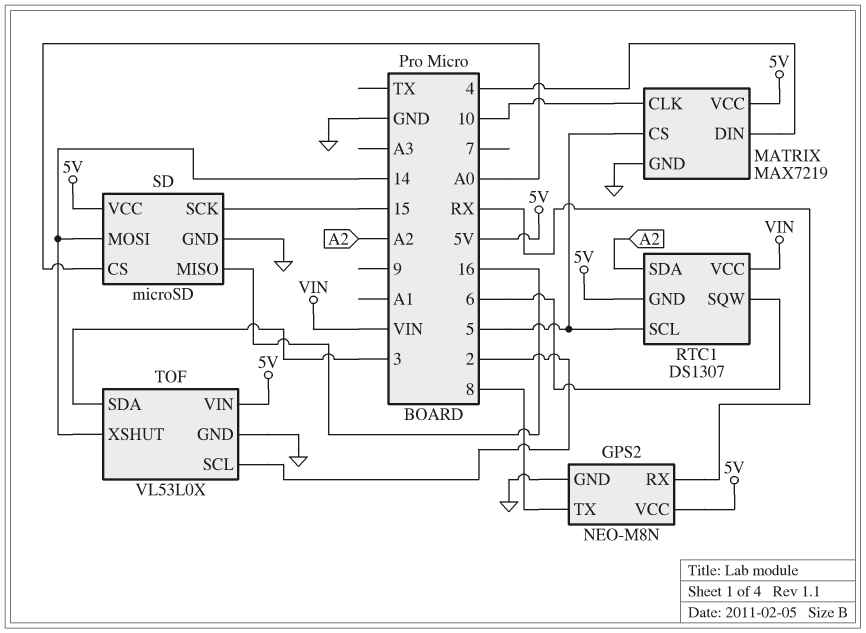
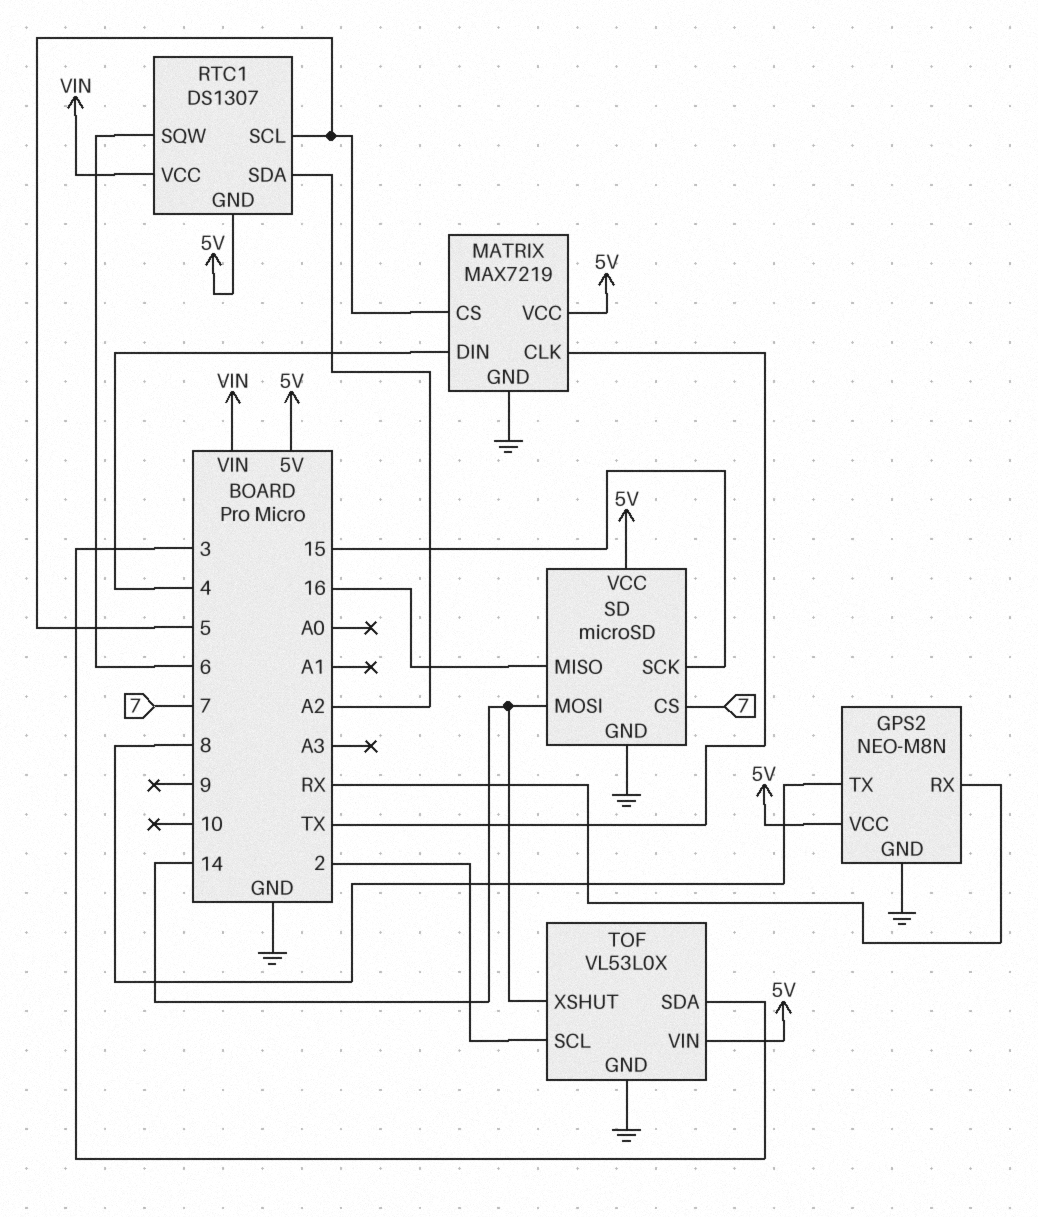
MATRIX pin CLK: 10 -> TX
SD pin CS: A0 -> 7

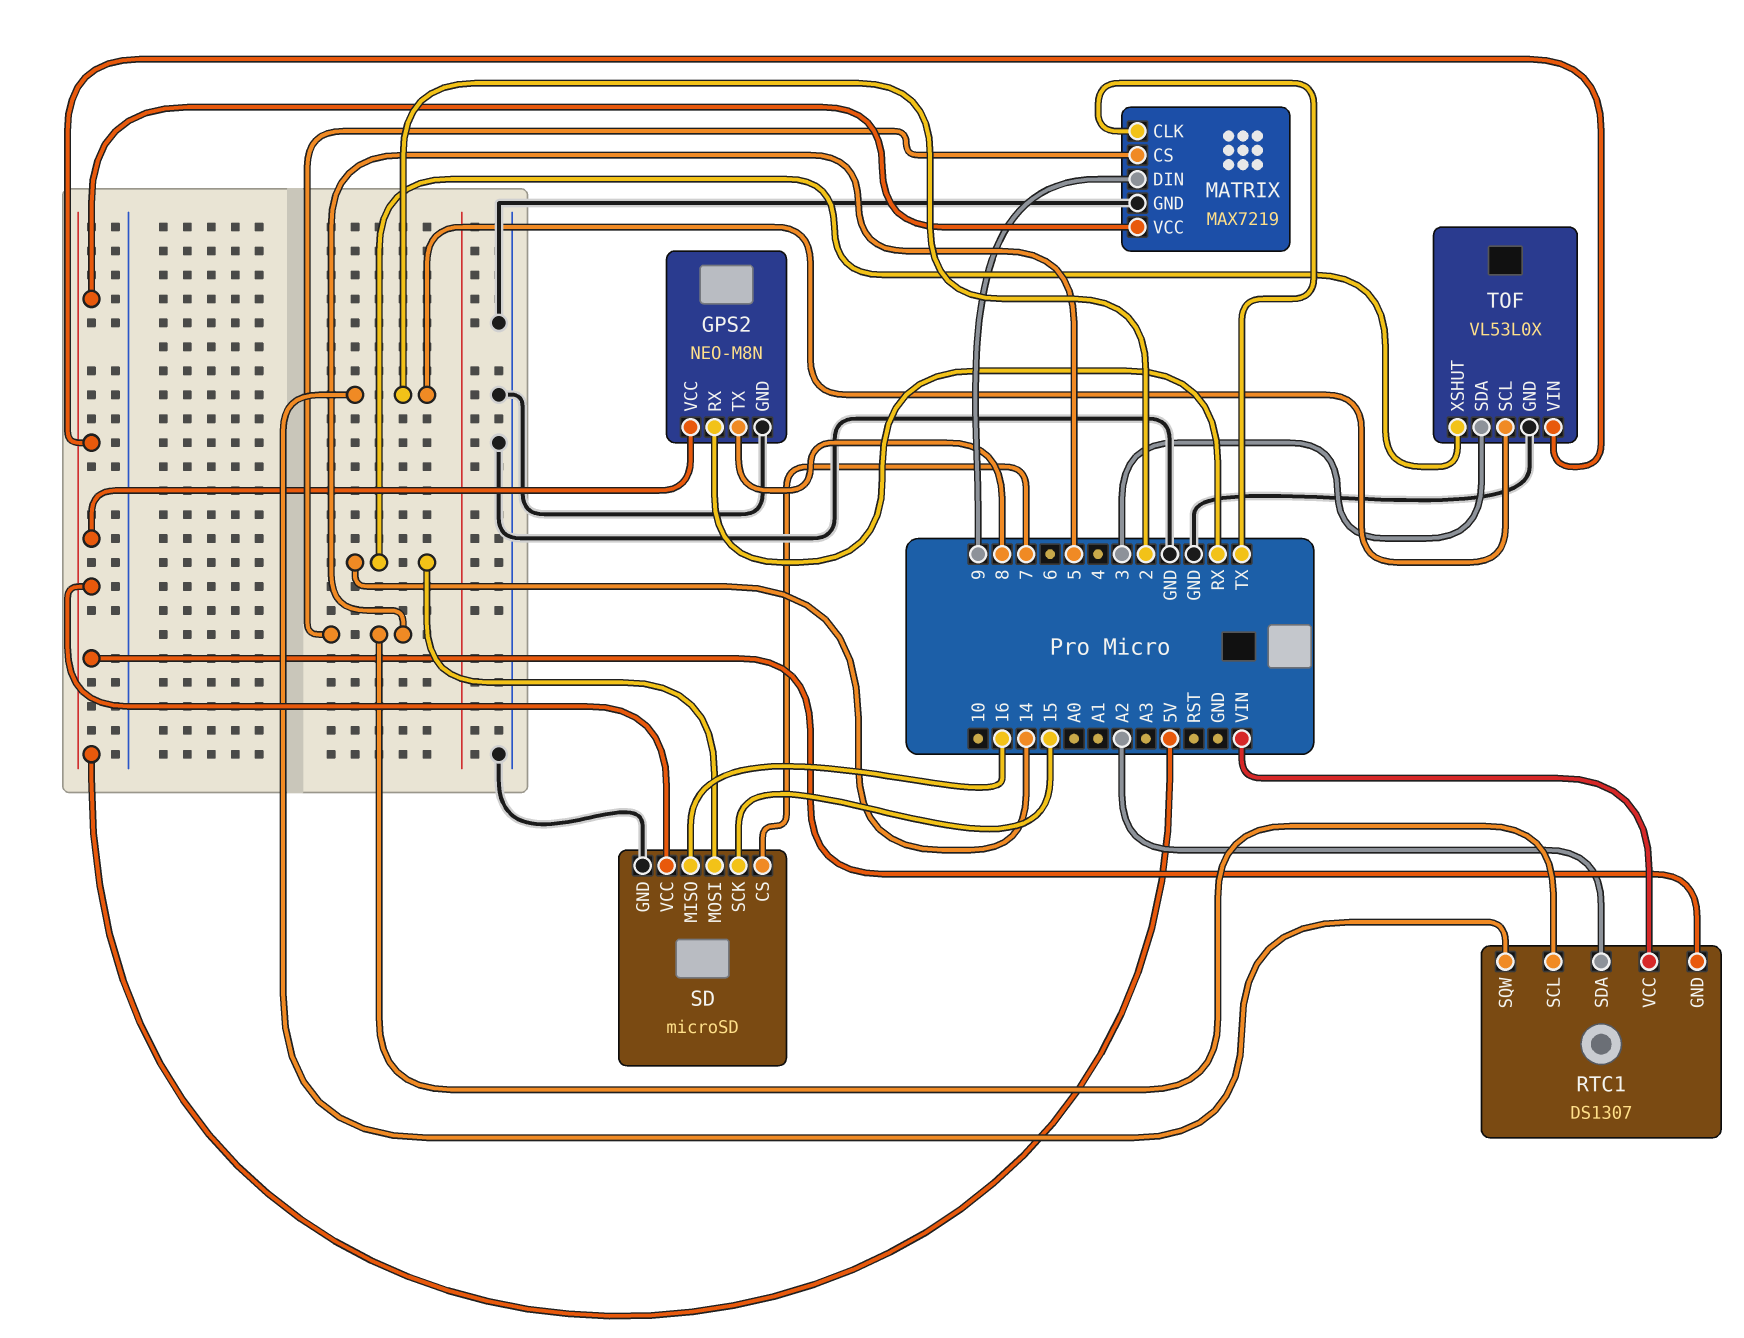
MATRIX pin DIN: 4 -> 9
RTC1 pin SQW: 6 -> 2

